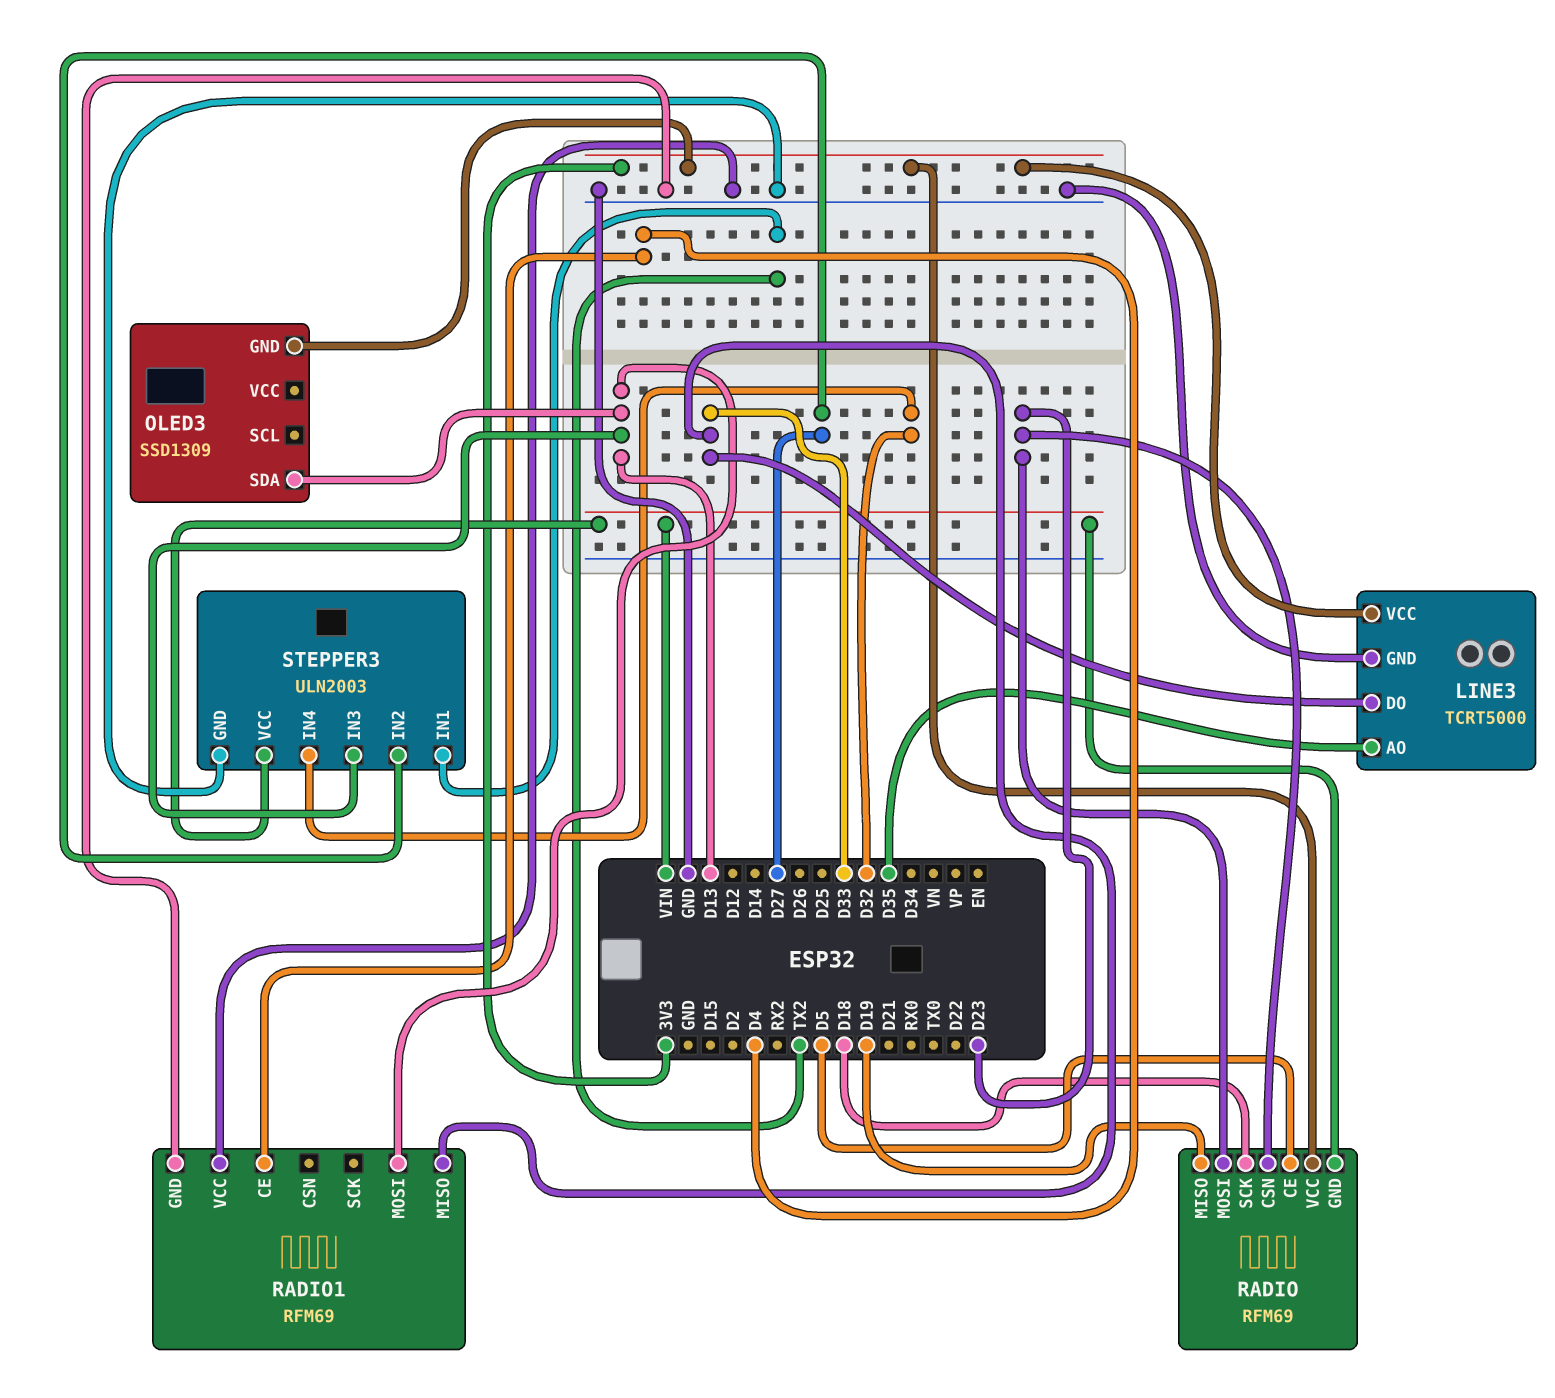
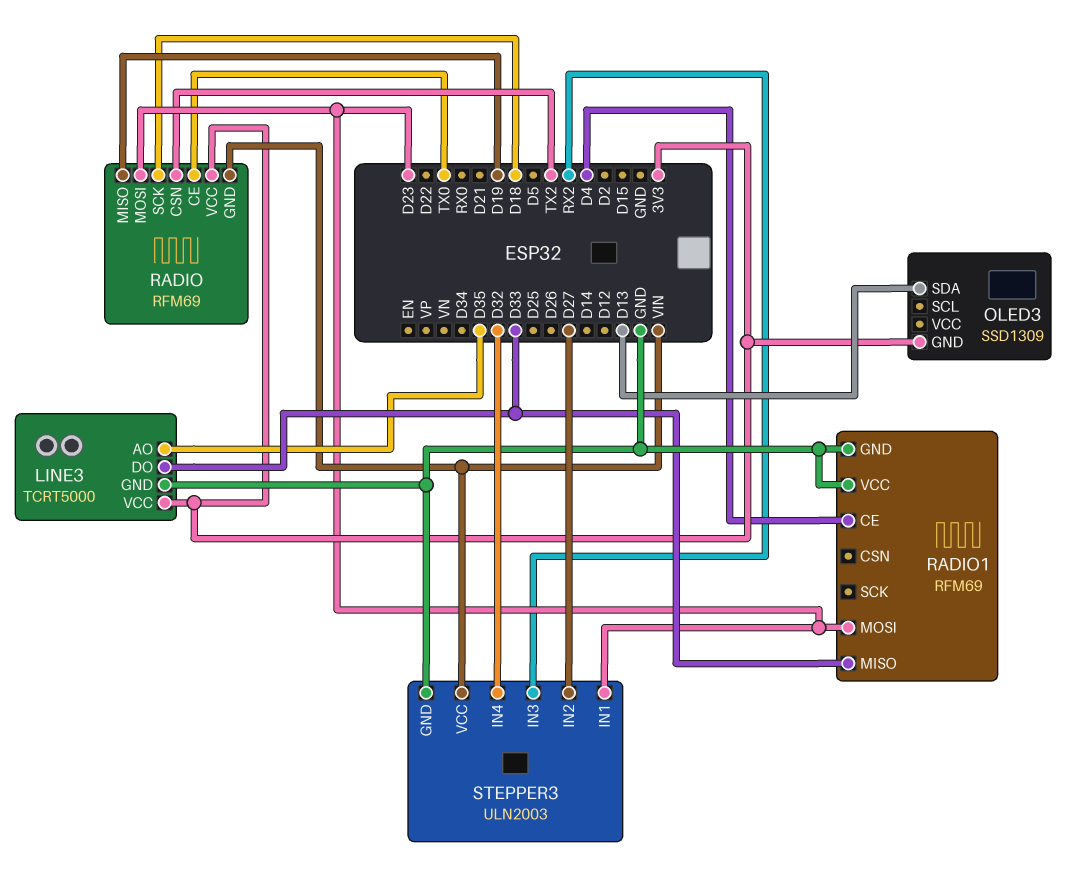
RADIO pin CE: D5 -> TX0
RADIO pin CSN: D23 -> TX2
RADIO1 pin MOSI: D13 -> D23
STEPPER3 pin IN1: TX2 -> D23
STEPPER3 pin IN3: D13 -> RX2

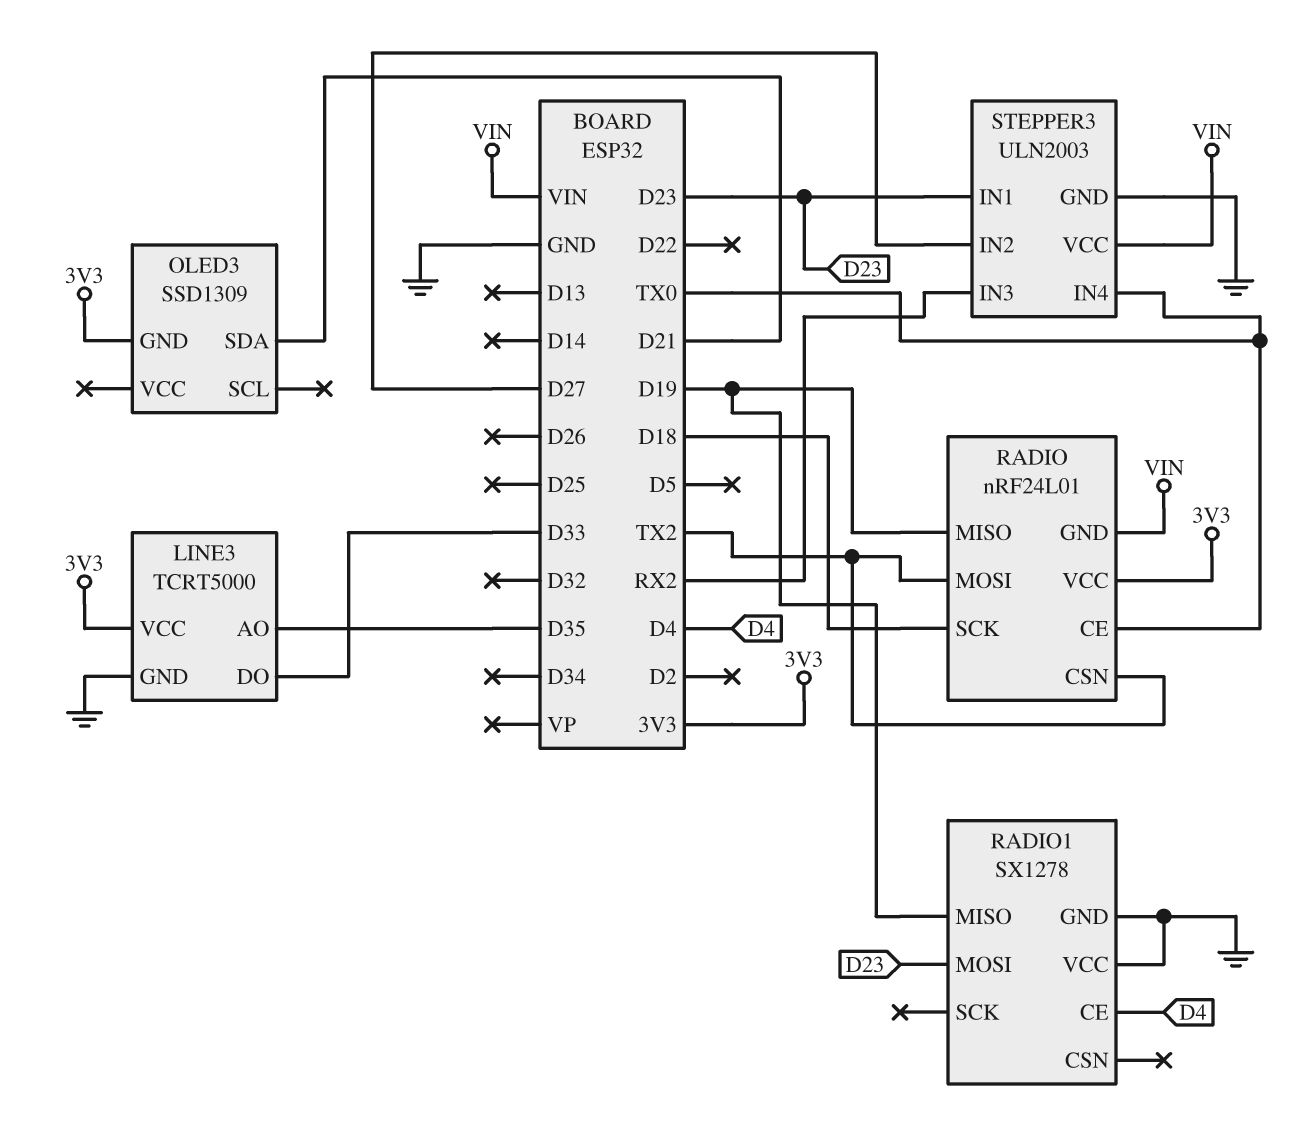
OLED3 pin SDA: D13 -> D21
RADIO: RFM69 -> nRF24L01
RADIO pin MOSI: D23 -> TX2
RADIO1: RFM69 -> SX1278
RADIO1 pin MISO: D33 -> D19
STEPPER3 pin IN4: D32 -> TX0

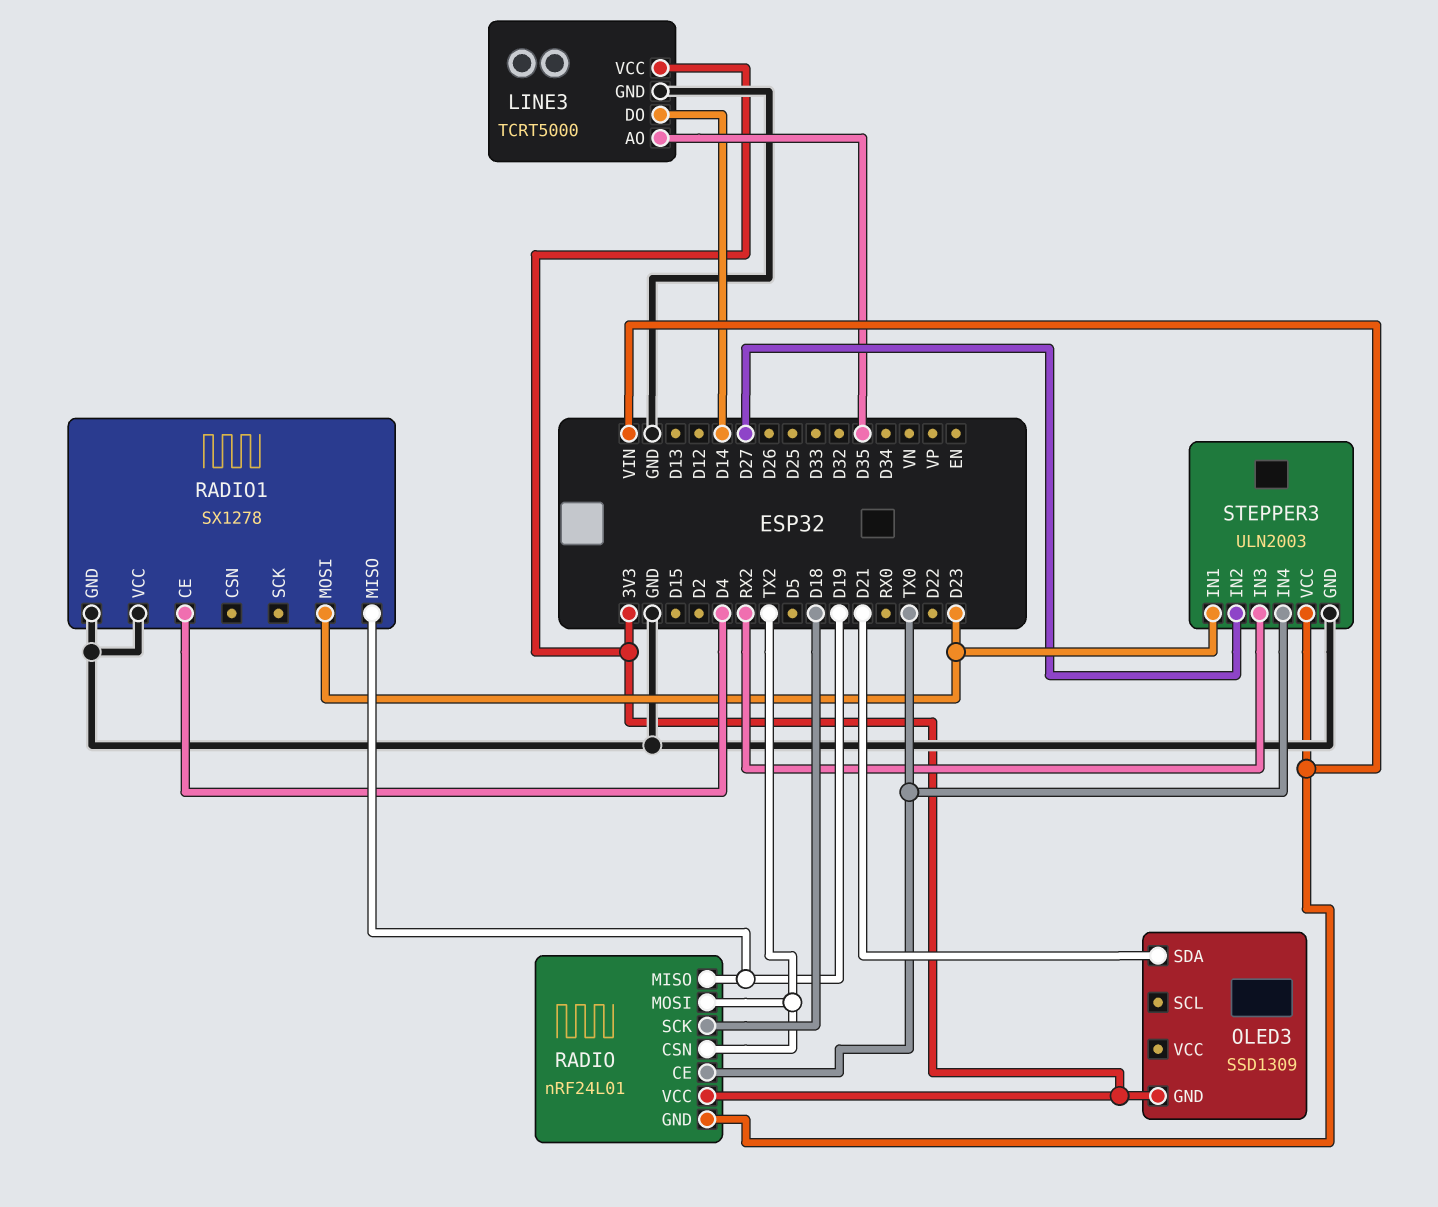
LINE3 pin DO: D33 -> D14

